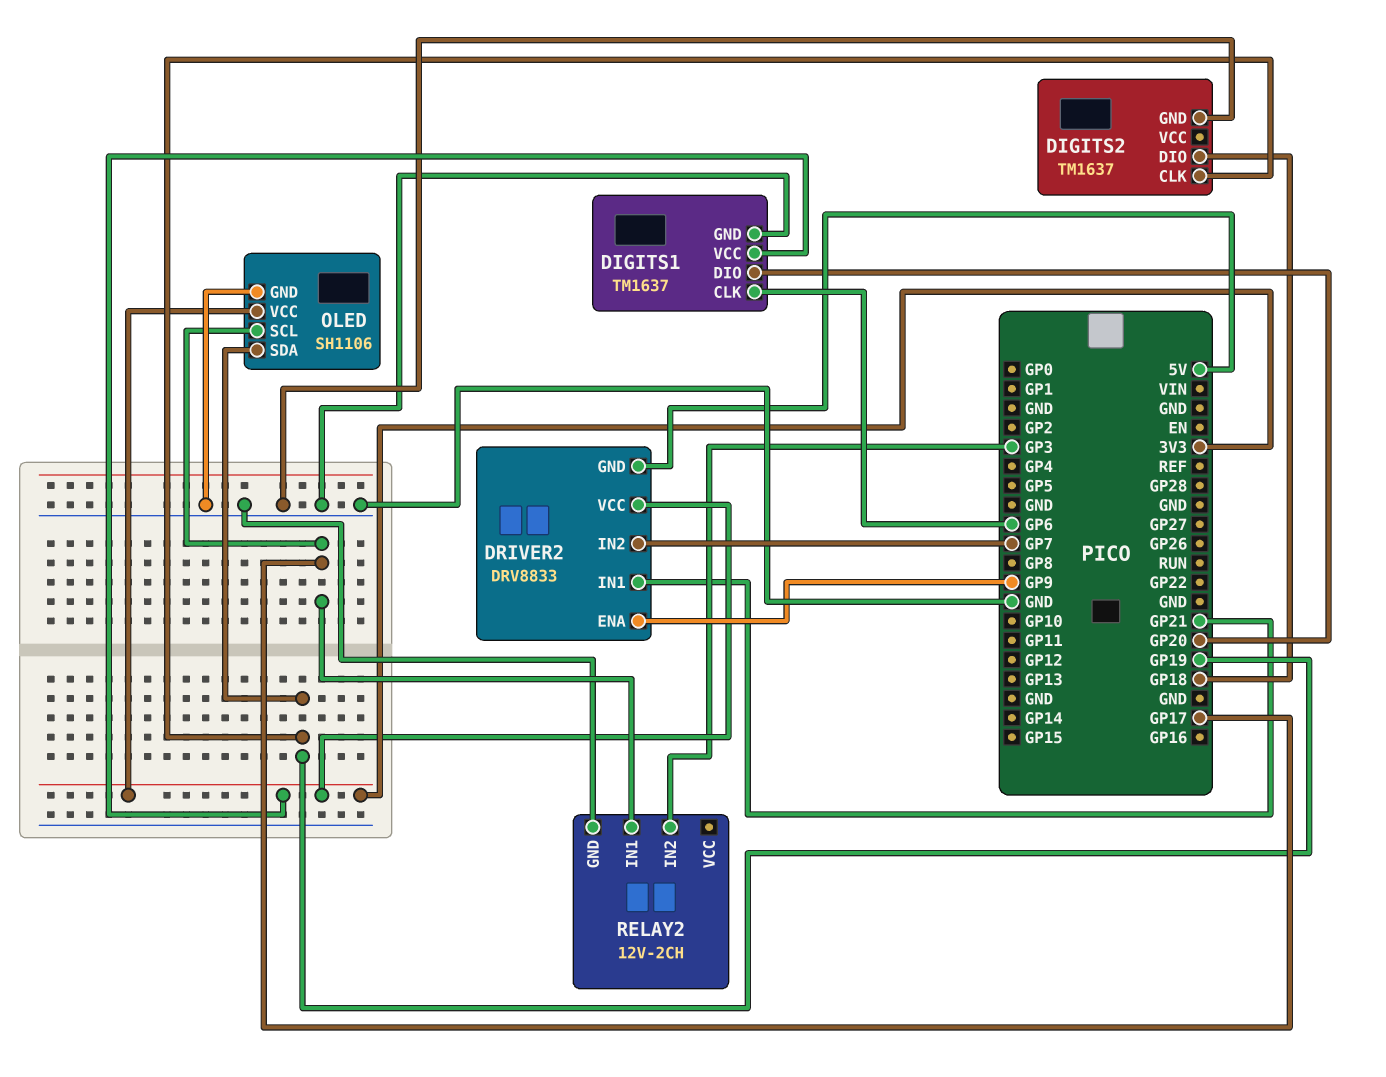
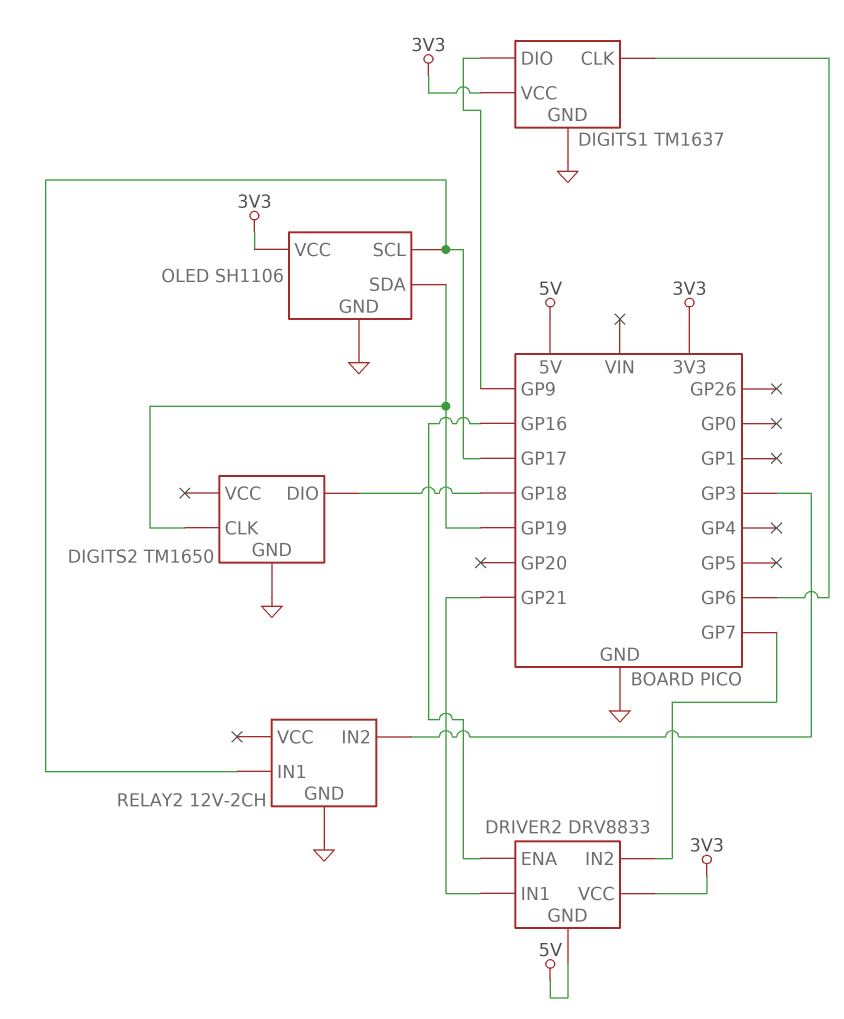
DIGITS1 pin DIO: GP20 -> GP9
DIGITS2: TM1637 -> TM1650
DRIVER2 pin ENA: GP9 -> GP16

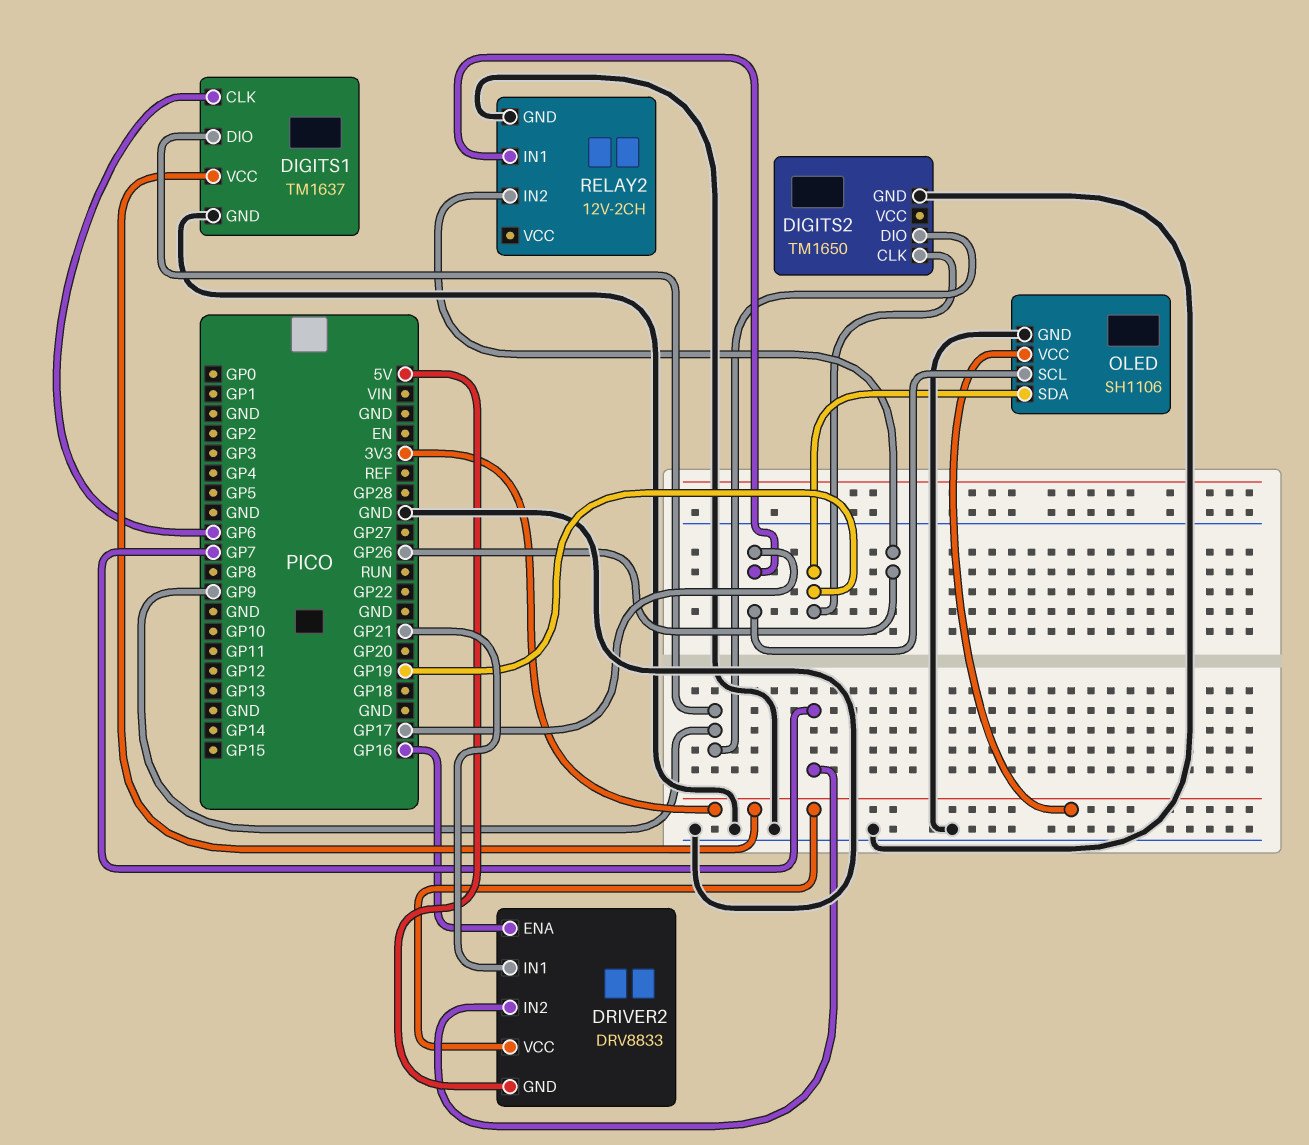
DIGITS2 pin DIO: GP18 -> GP9
RELAY2 pin IN2: GP3 -> GP26

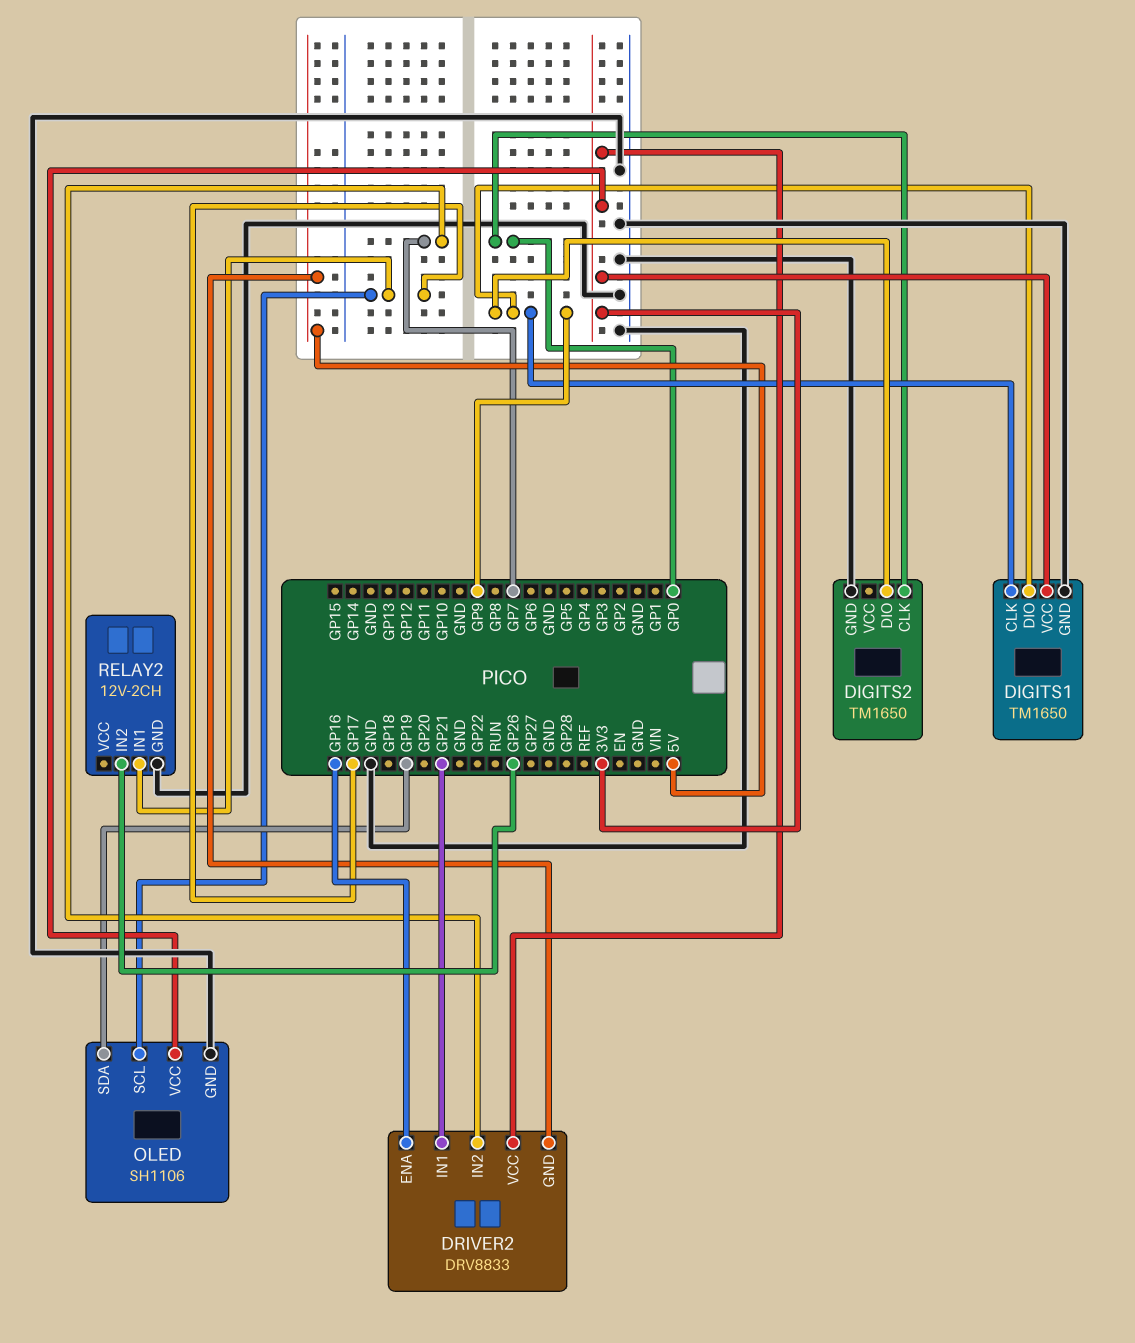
DIGITS1: TM1637 -> TM1650
DIGITS1 pin CLK: GP6 -> GP9
DIGITS2 pin CLK: GP19 -> GP0

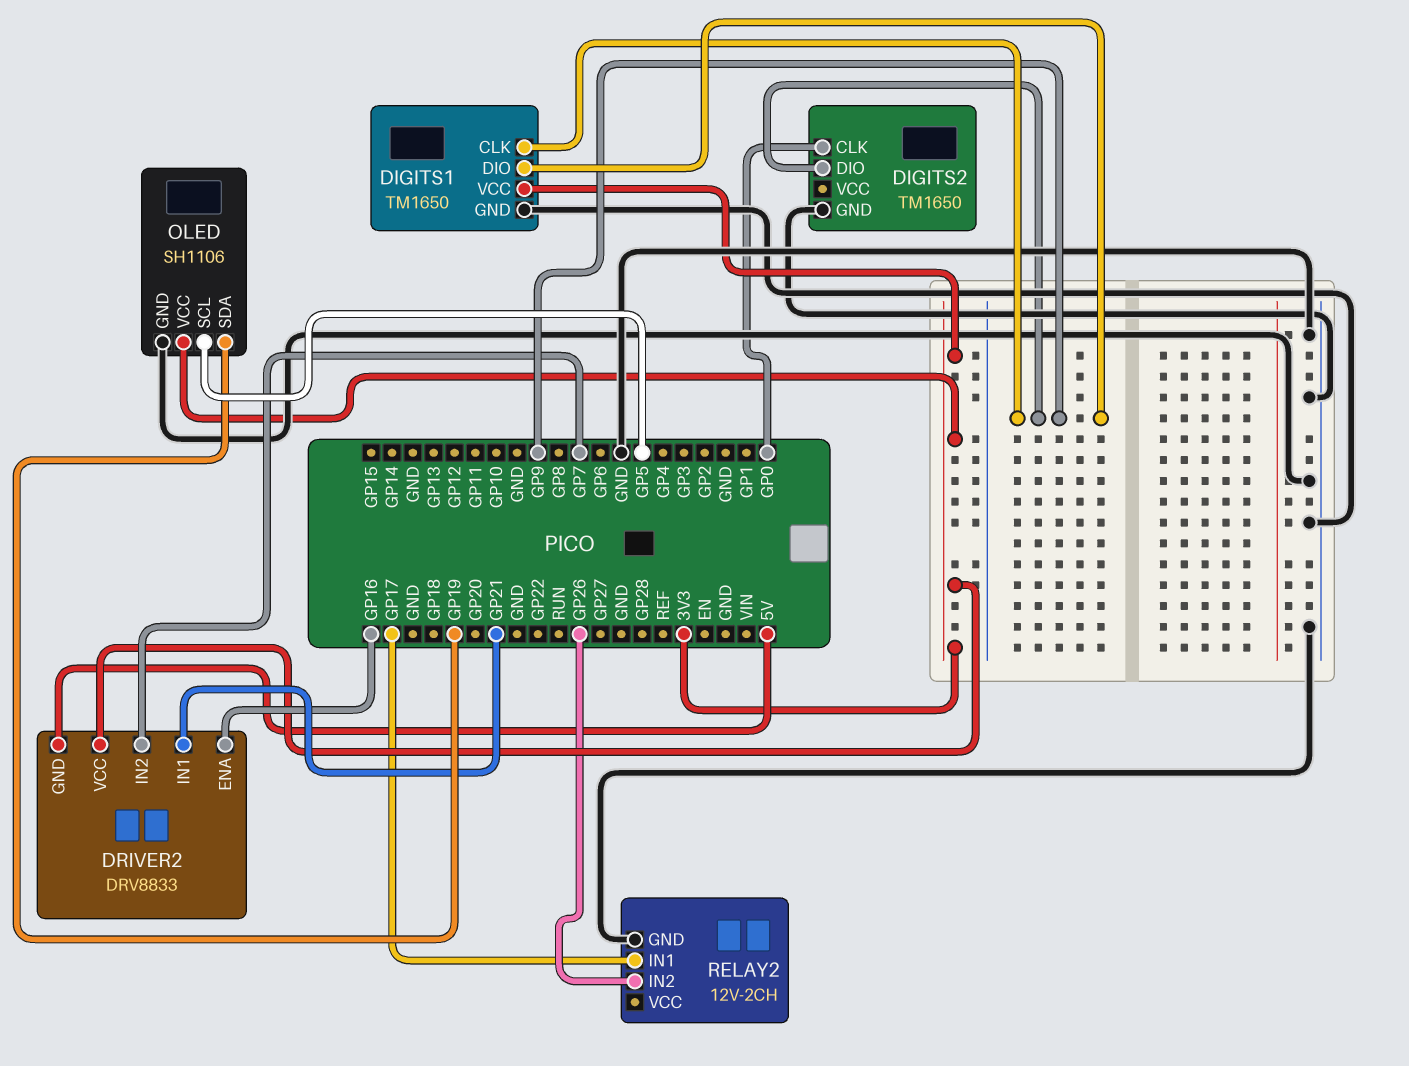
OLED pin SCL: GP17 -> GP5

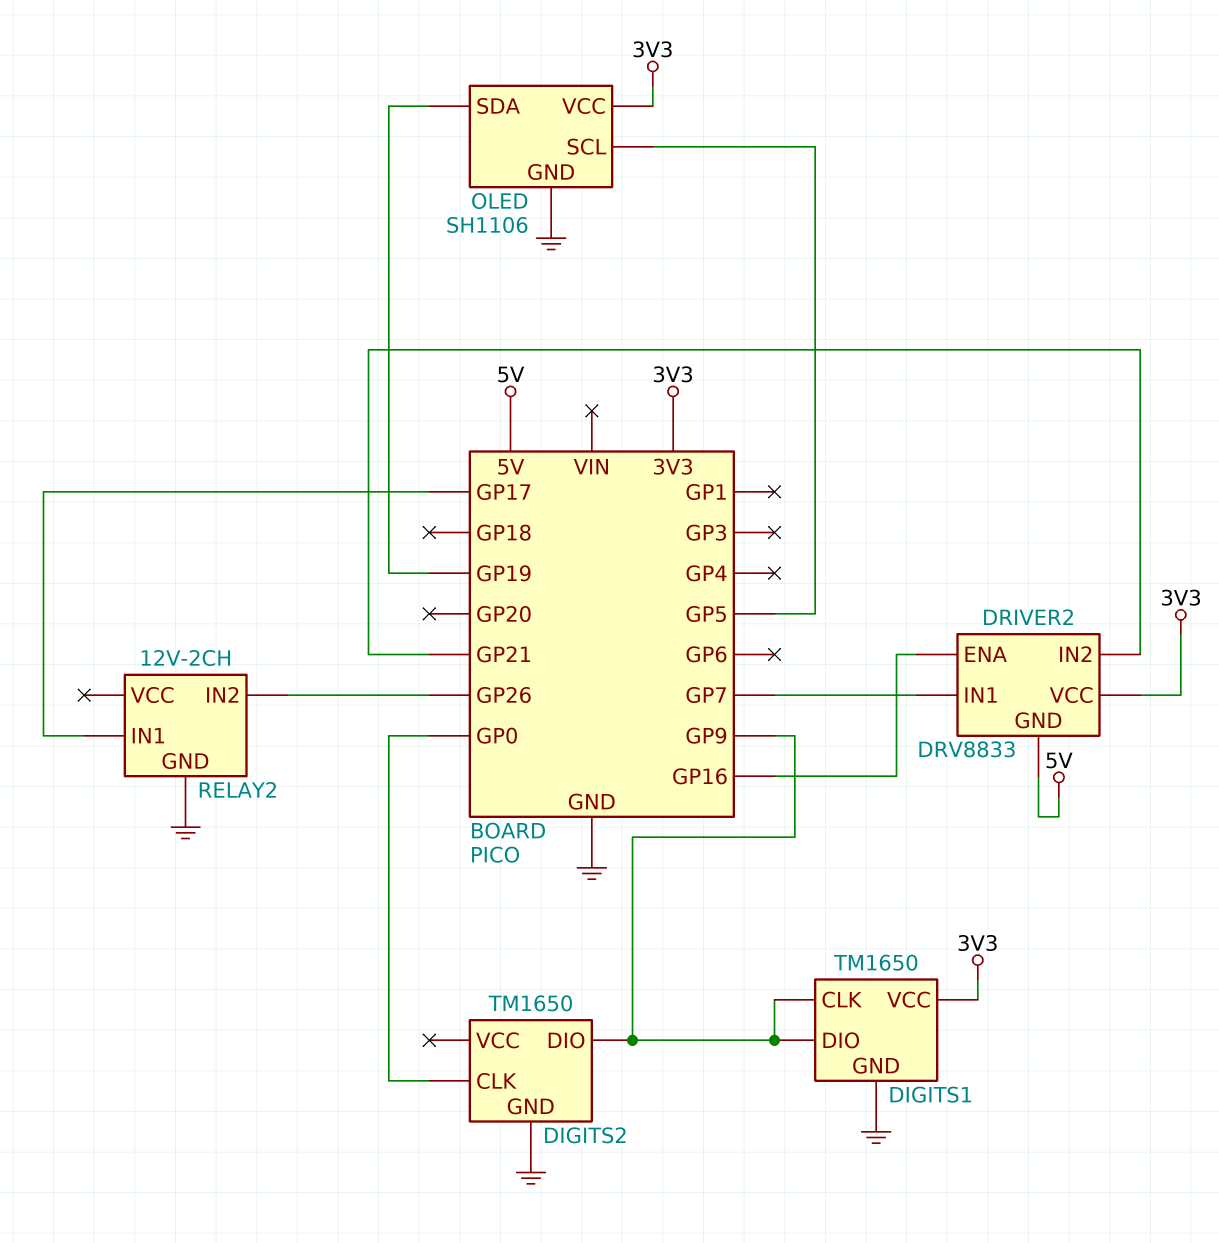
DRIVER2 pin IN1: GP21 -> GP7
DRIVER2 pin IN2: GP7 -> GP21

